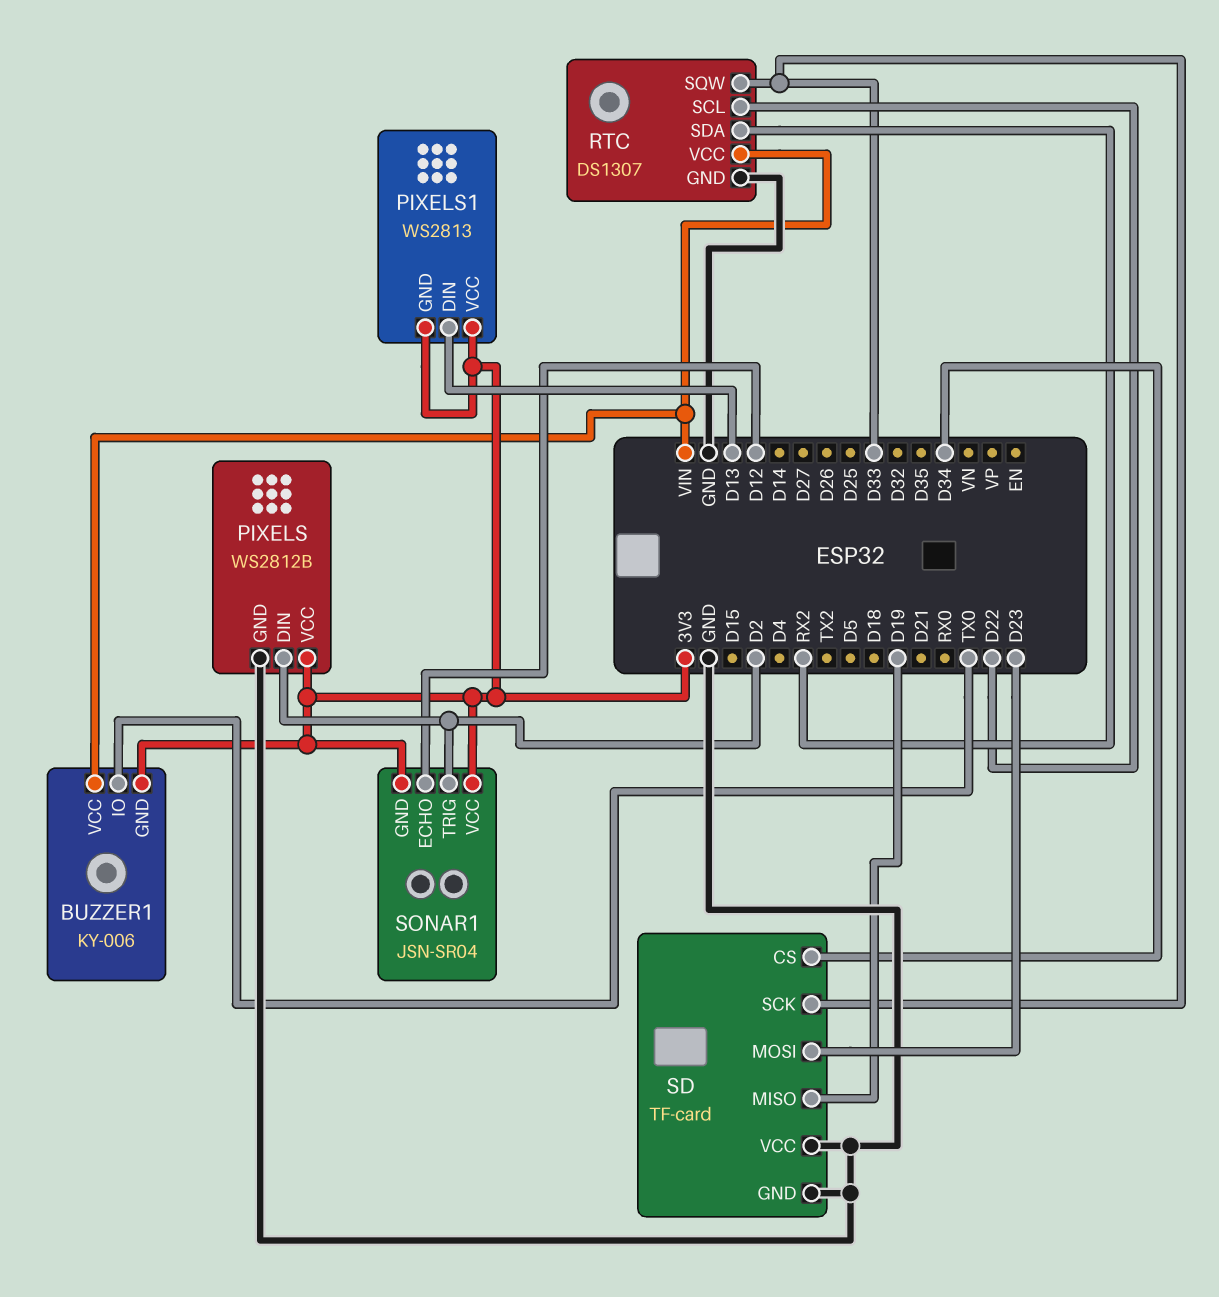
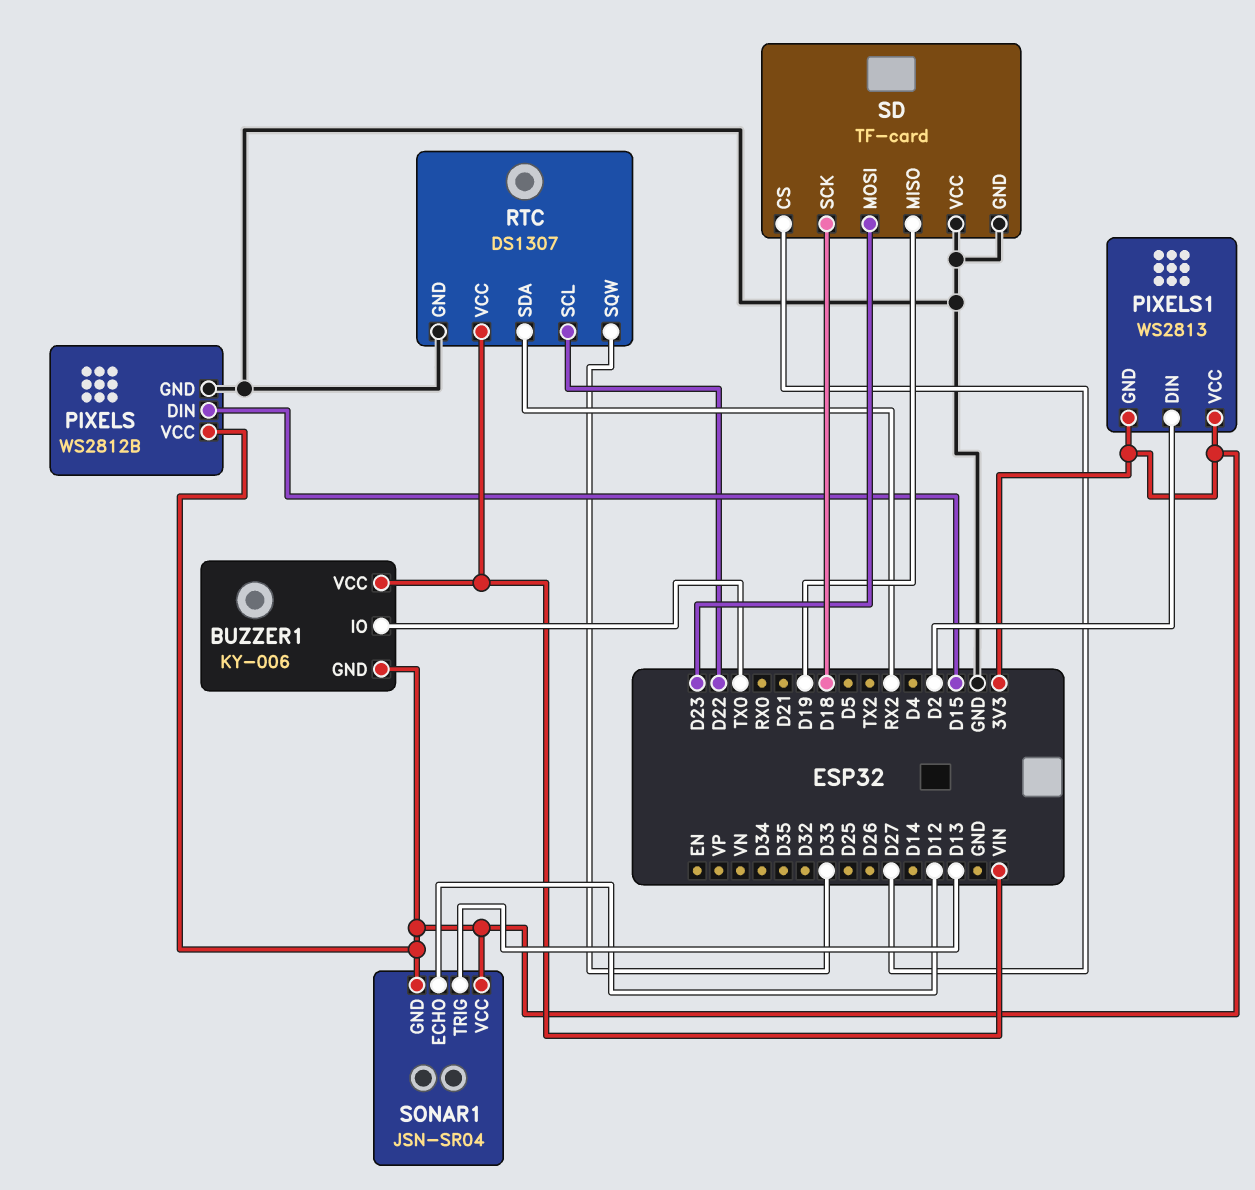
PIXELS pin DIN: D2 -> D15
PIXELS1 pin DIN: D13 -> D2
SD pin CS: D34 -> D27
SD pin SCK: D33 -> D18
SONAR1 pin TRIG: D2 -> D13

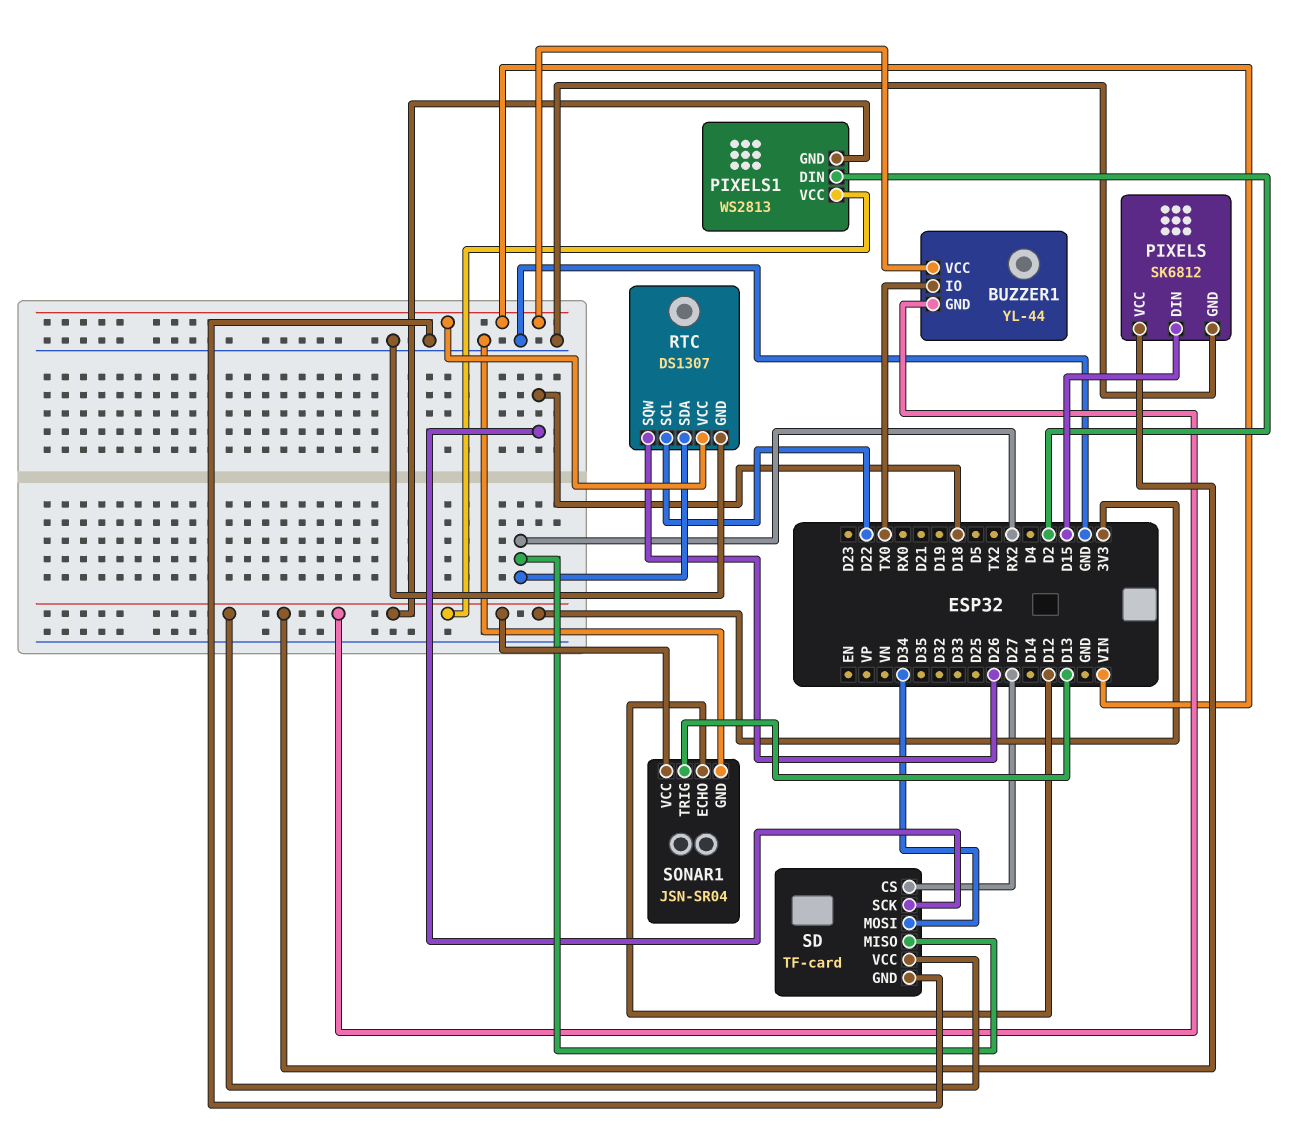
BUZZER1: KY-006 -> YL-44
PIXELS: WS2812B -> SK6812
RTC pin SQW: D33 -> D26
SD pin MISO: D19 -> RX2
SD pin MOSI: D23 -> D34
SD pin VCC: GND -> 3V3
SONAR1 pin GND: 3V3 -> GND

